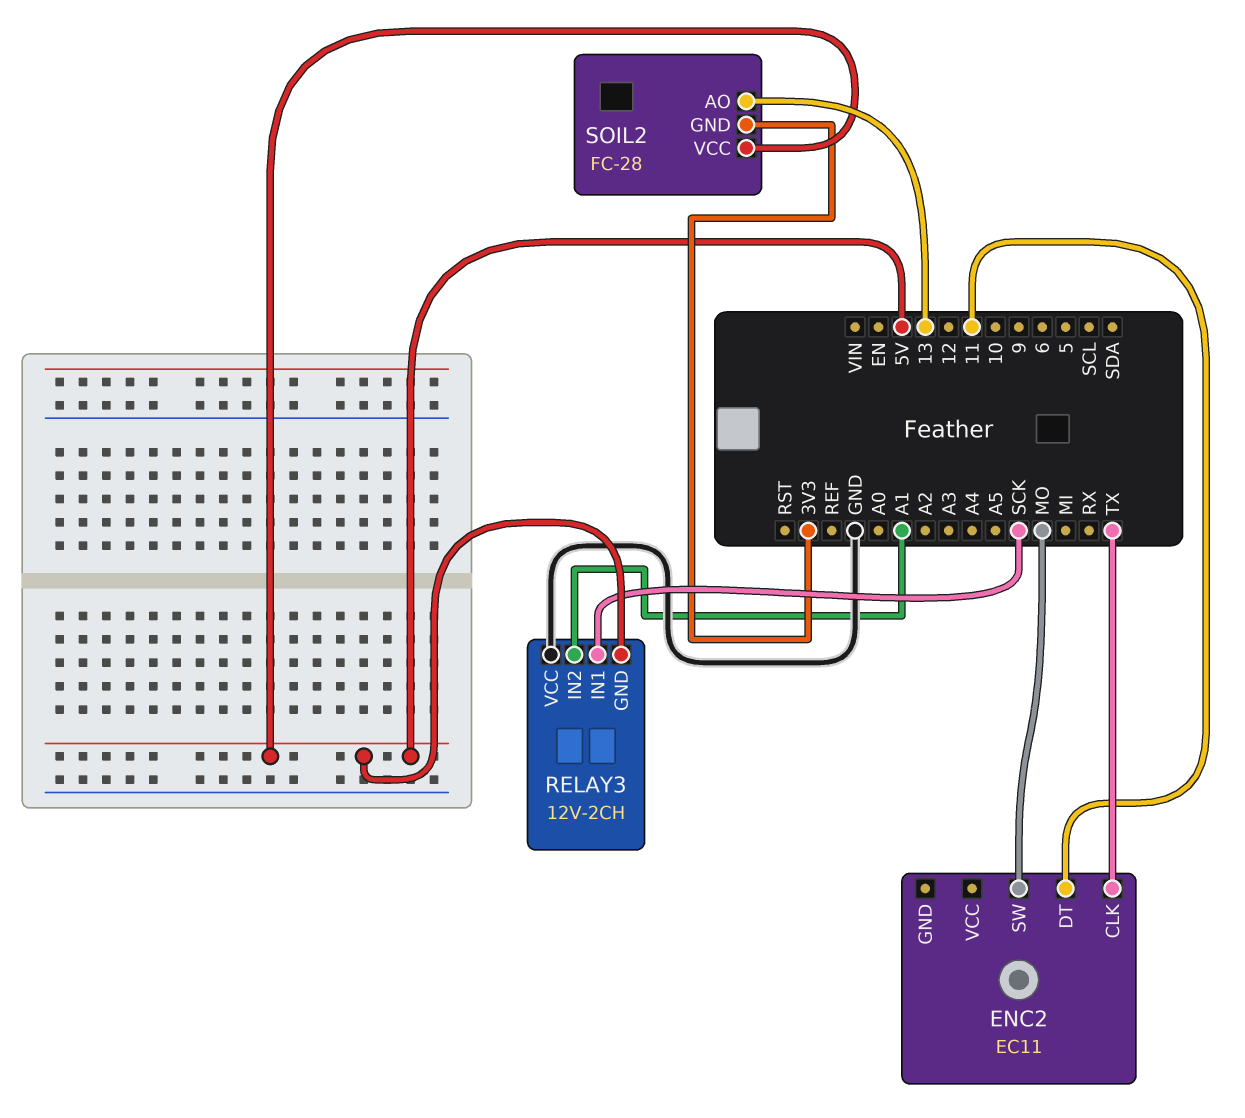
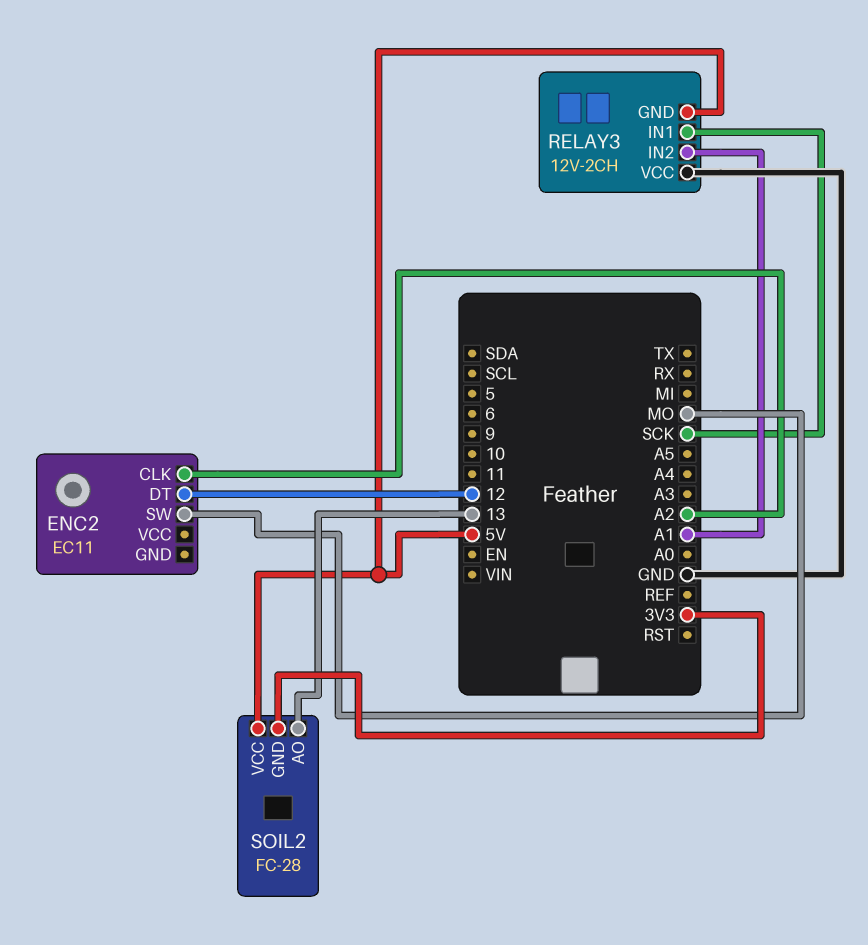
ENC2 pin CLK: TX -> A2
ENC2 pin DT: 11 -> 12

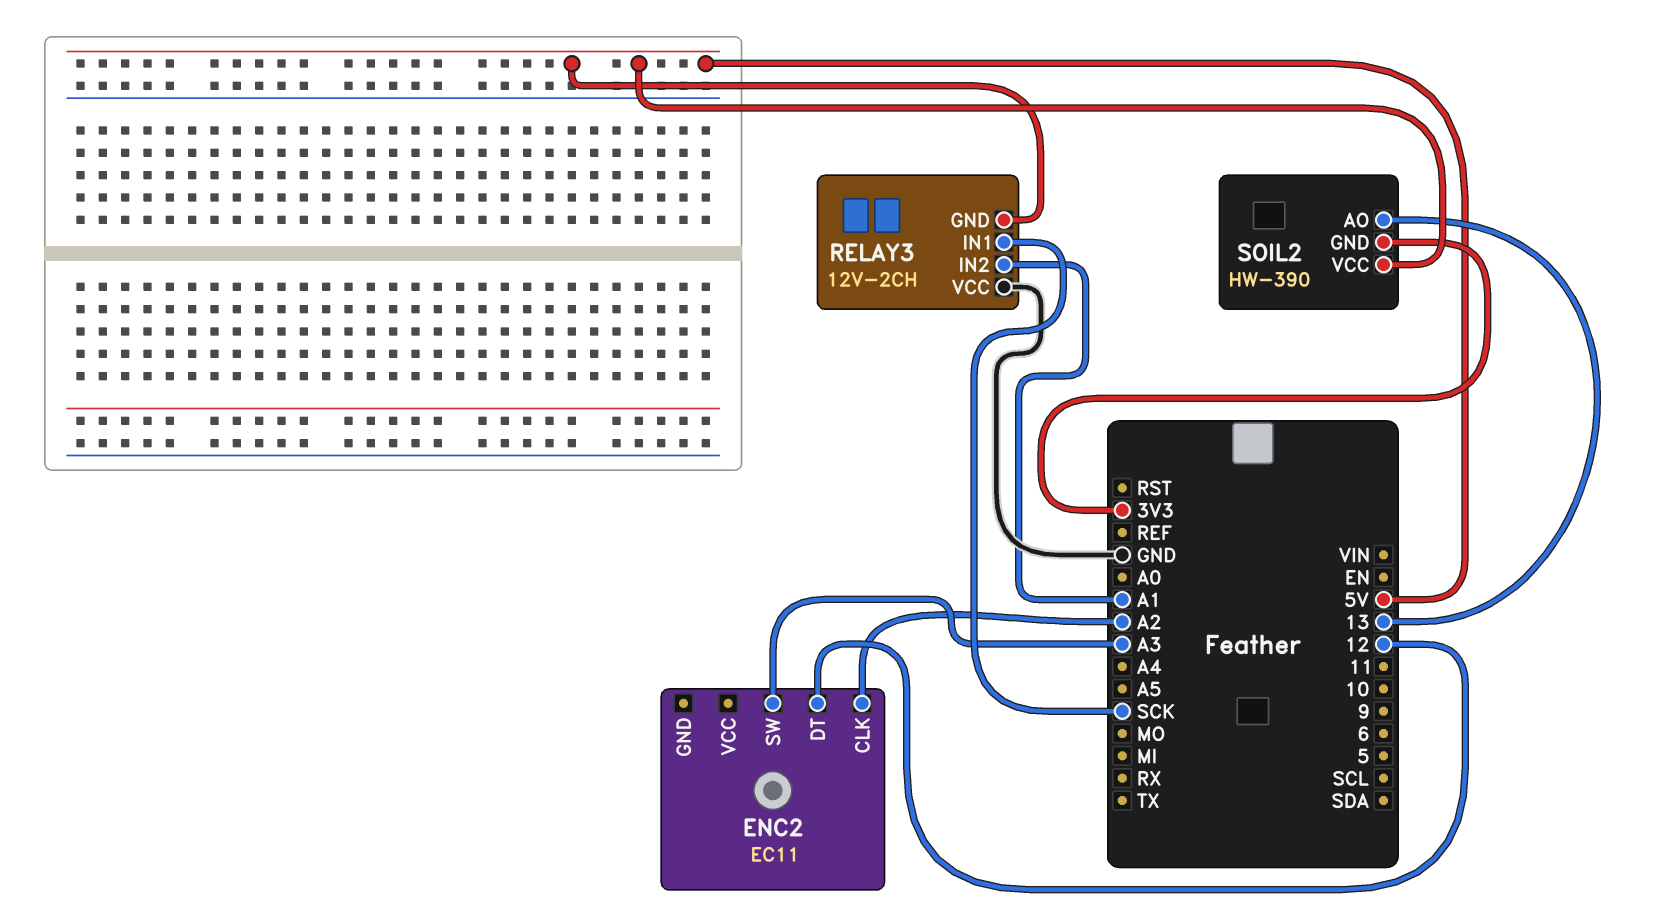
ENC2 pin SW: MO -> A3
SOIL2: FC-28 -> HW-390

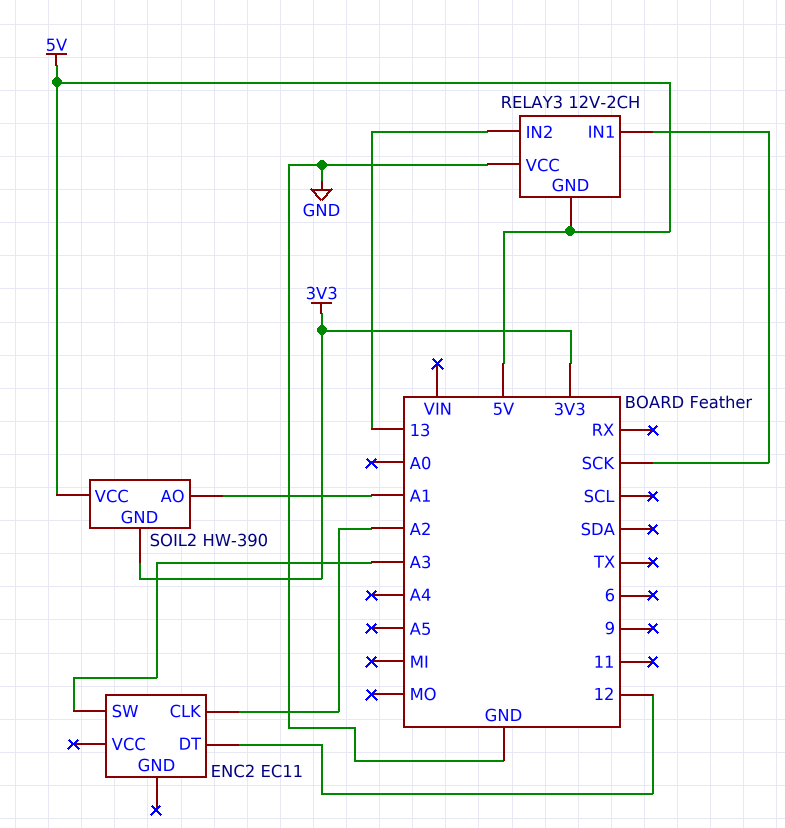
RELAY3 pin IN2: A1 -> 13
SOIL2 pin AO: 13 -> A1

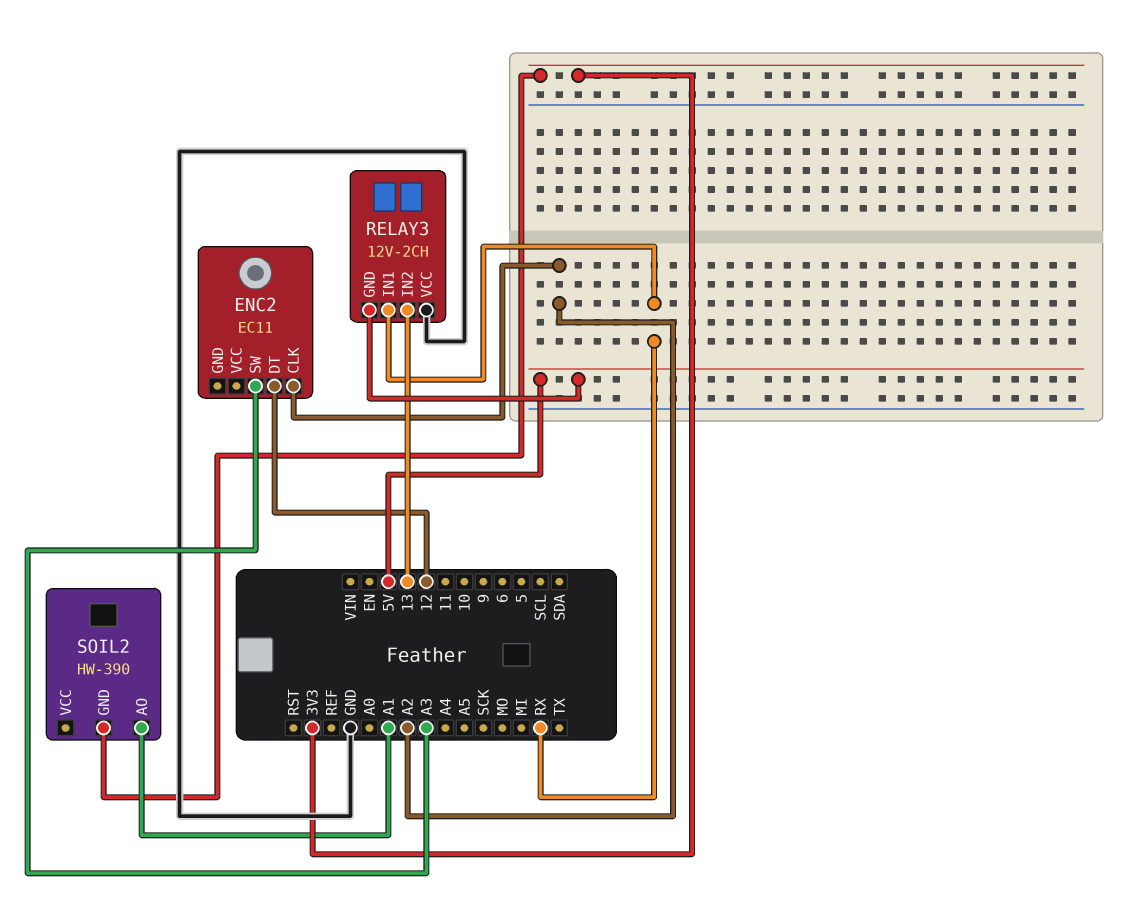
RELAY3 pin IN1: SCK -> RX
SOIL2 pin VCC: 5V -> none

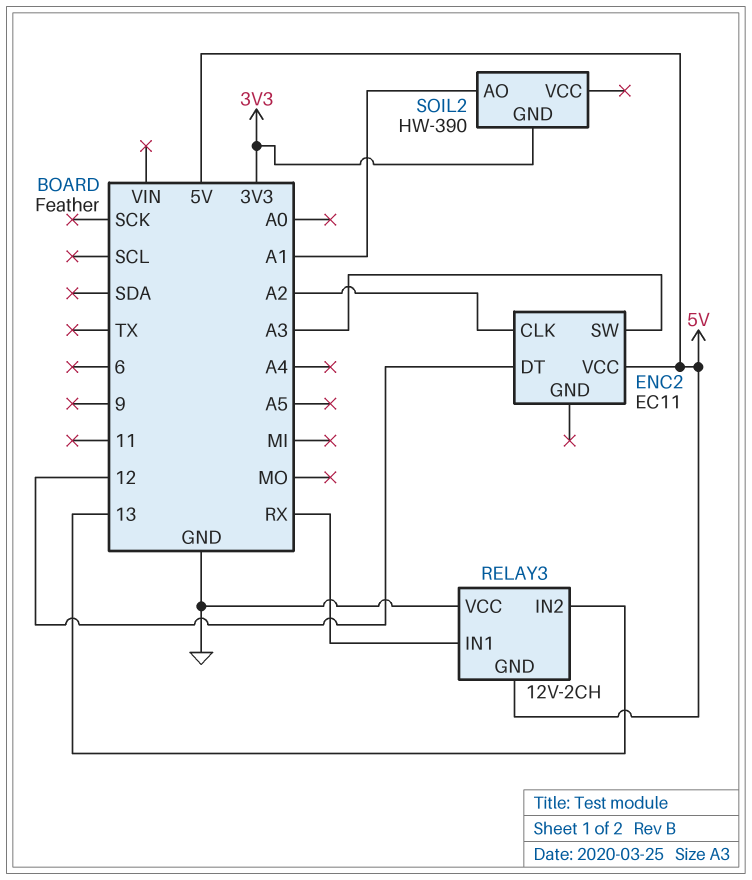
ENC2 pin VCC: none -> 5V

